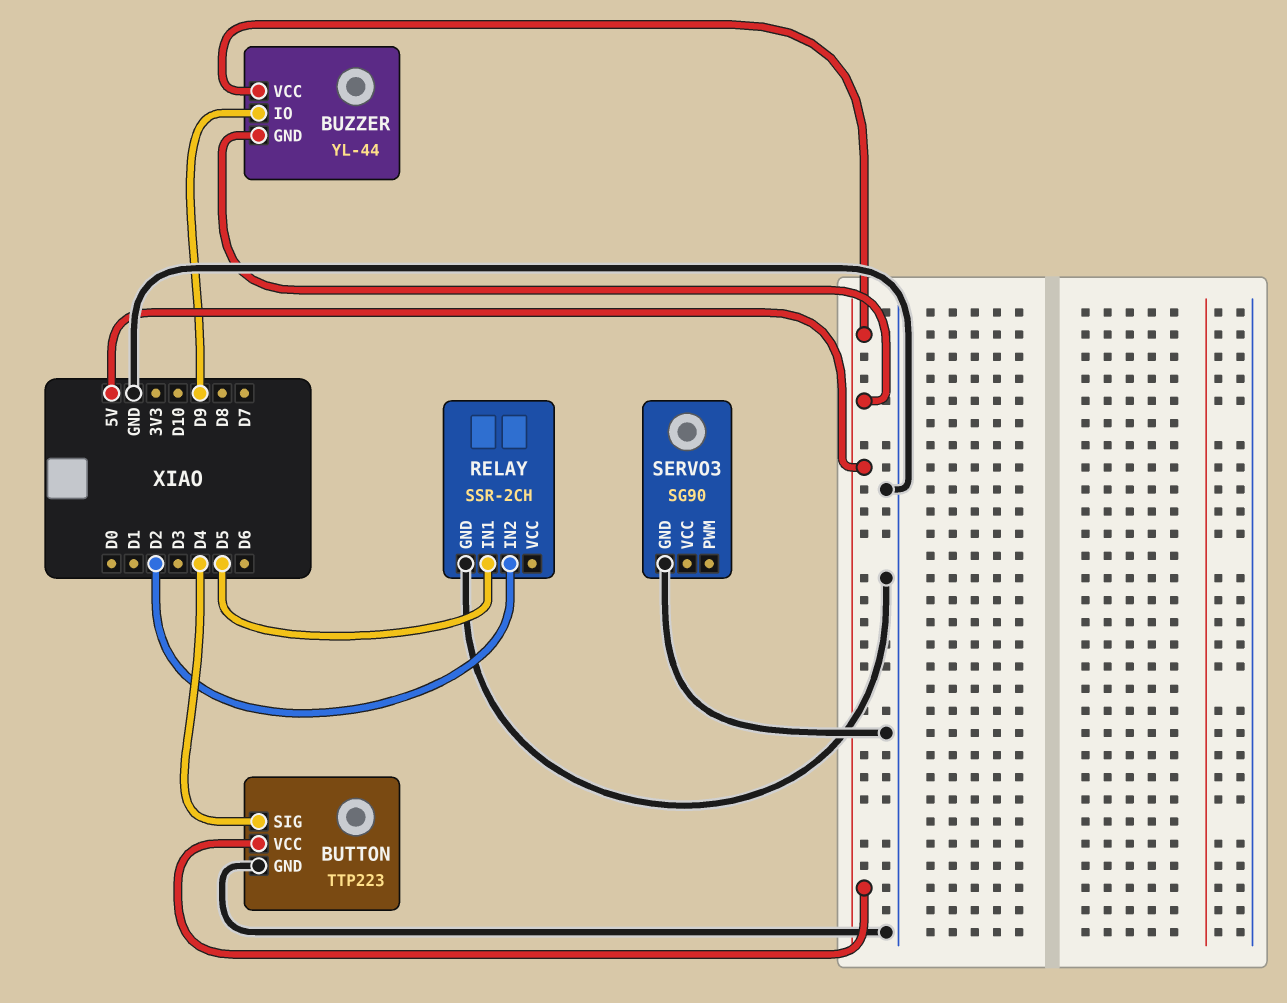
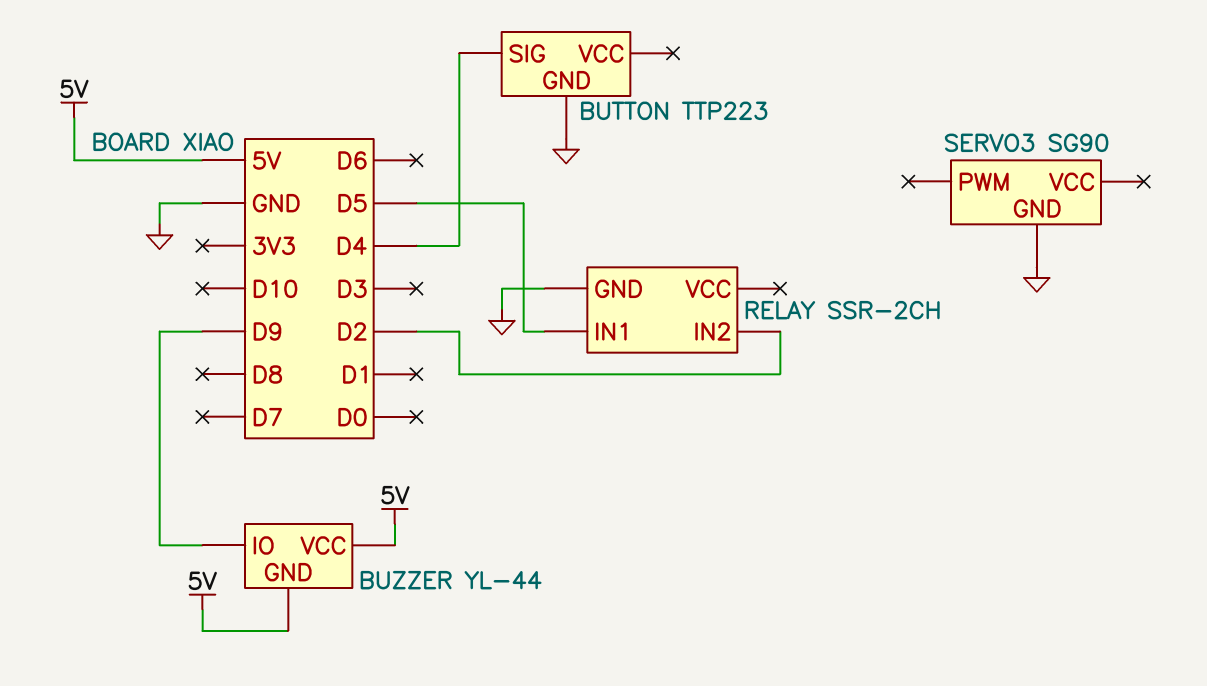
BUTTON pin VCC: 5V -> none

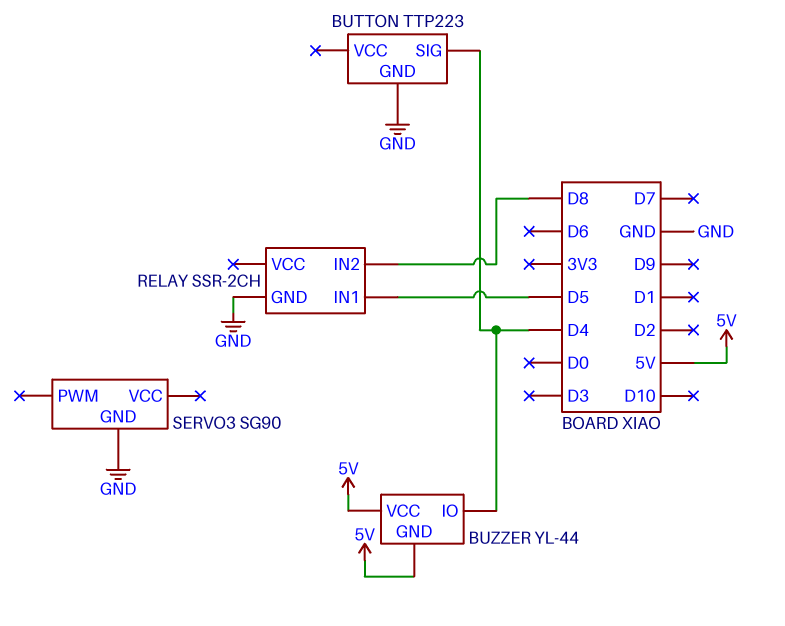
BUZZER pin IO: D9 -> D4
RELAY pin IN2: D2 -> D8

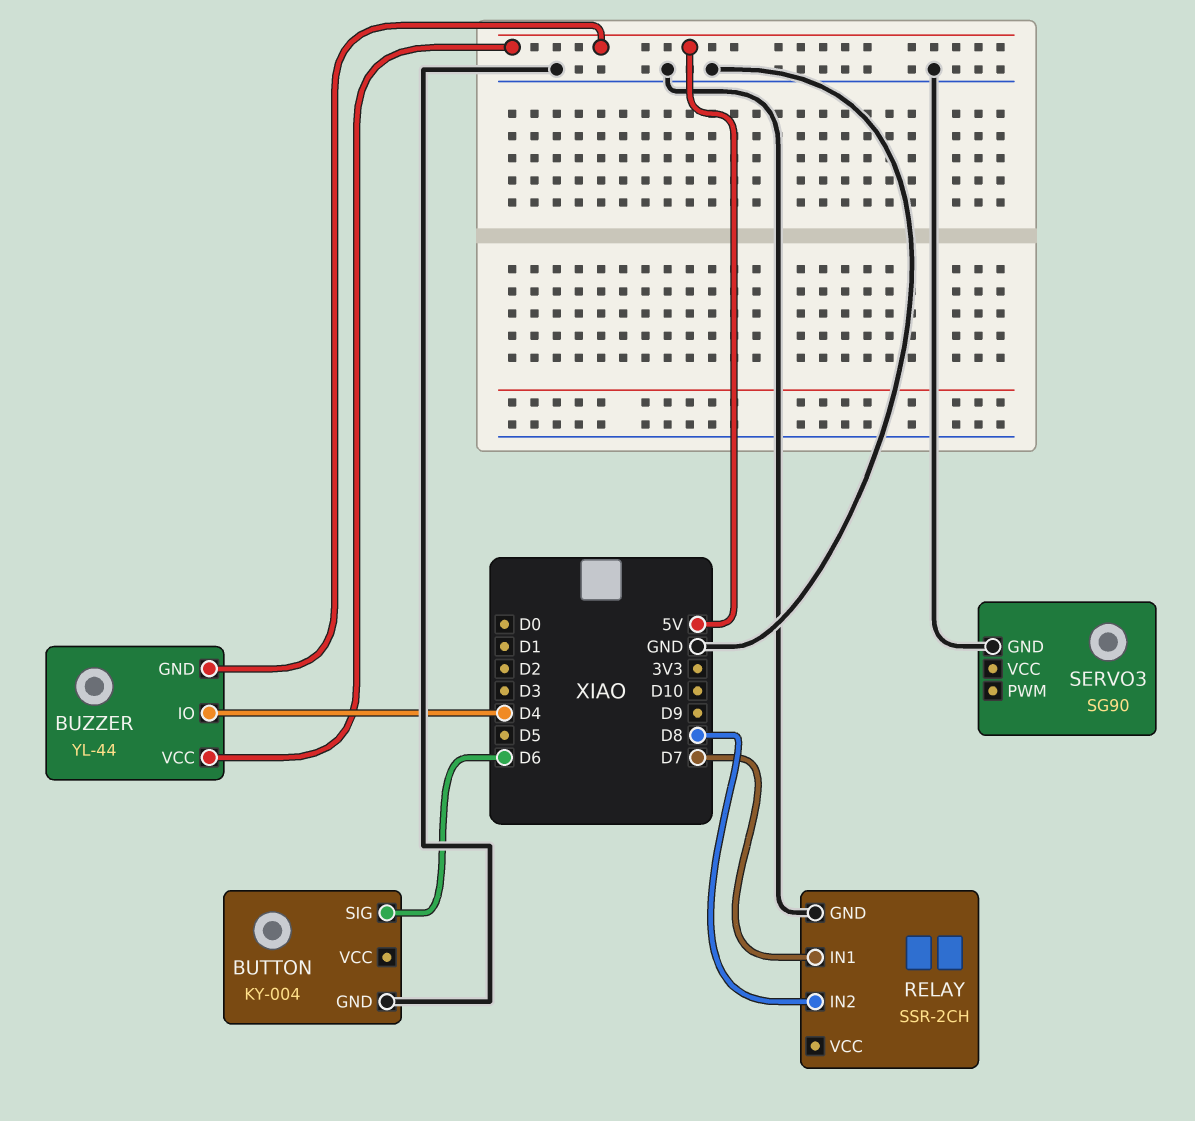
BUTTON: TTP223 -> KY-004
BUTTON pin SIG: D4 -> D6
RELAY pin IN1: D5 -> D7

